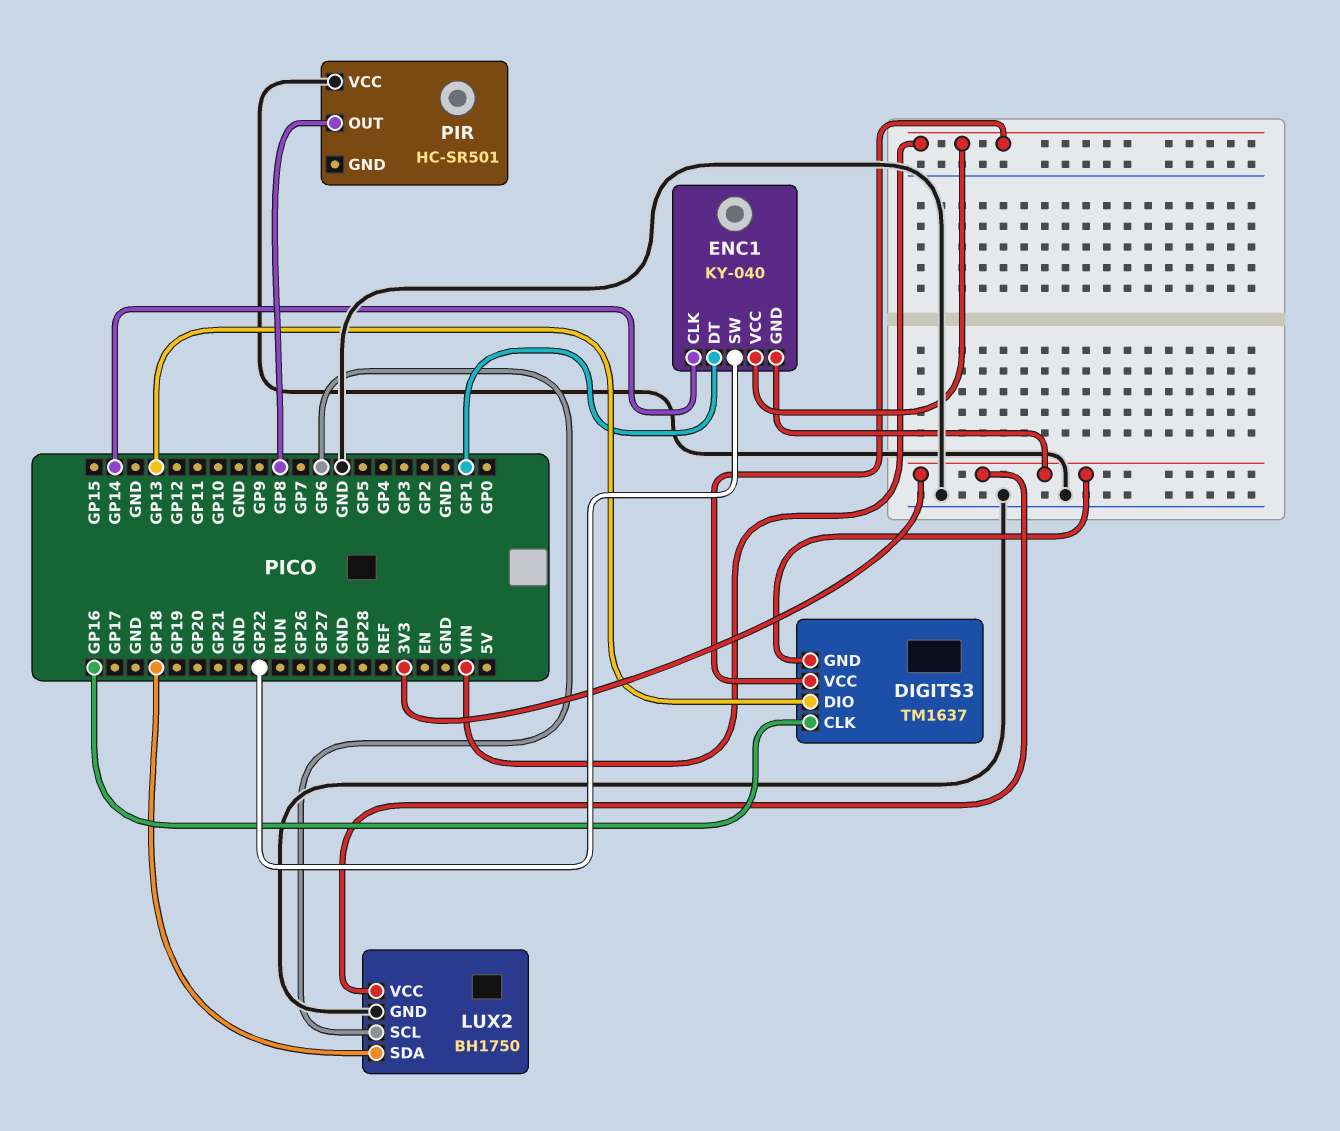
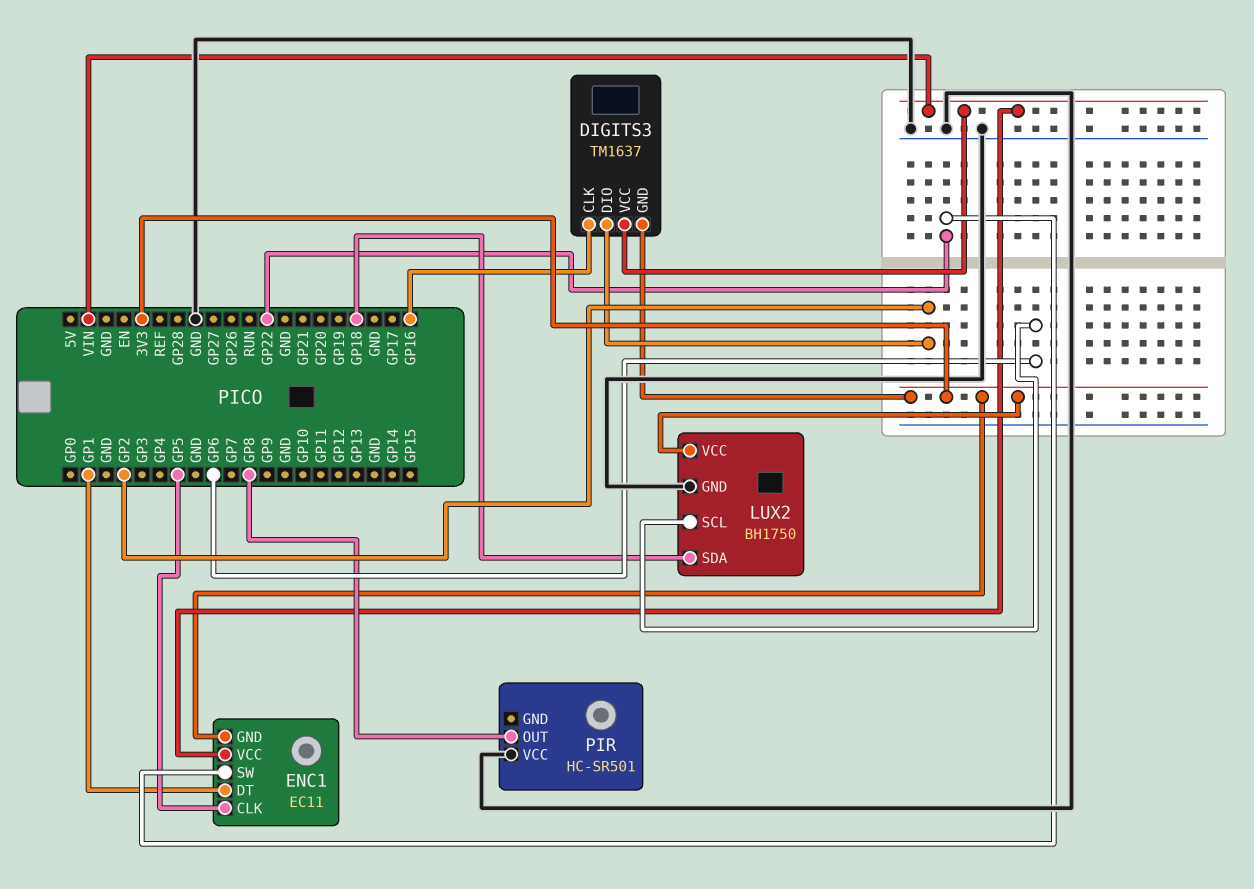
DIGITS3 pin DIO: GP13 -> GP2
ENC1: KY-040 -> EC11
ENC1 pin CLK: GP14 -> GP5

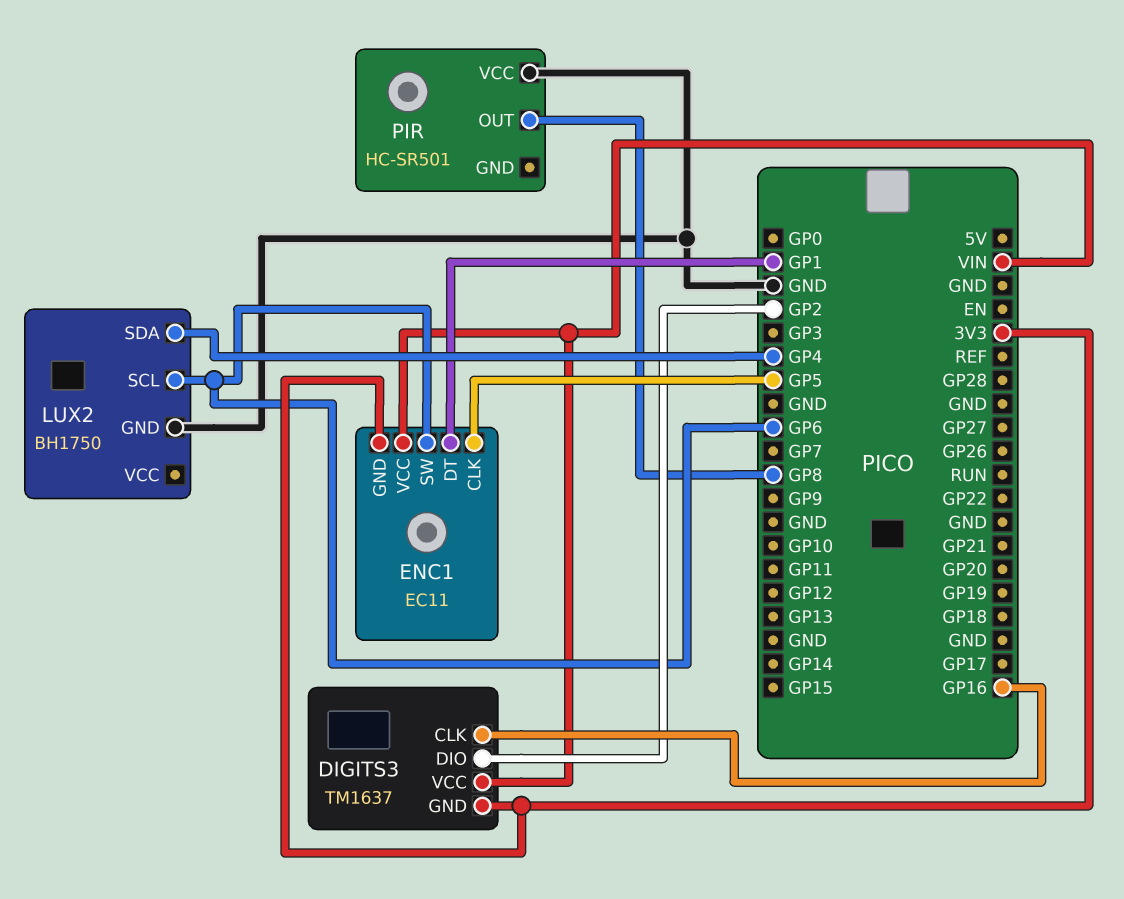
ENC1 pin SW: GP22 -> GP6
LUX2 pin SDA: GP18 -> GP4
LUX2 pin VCC: 3V3 -> none

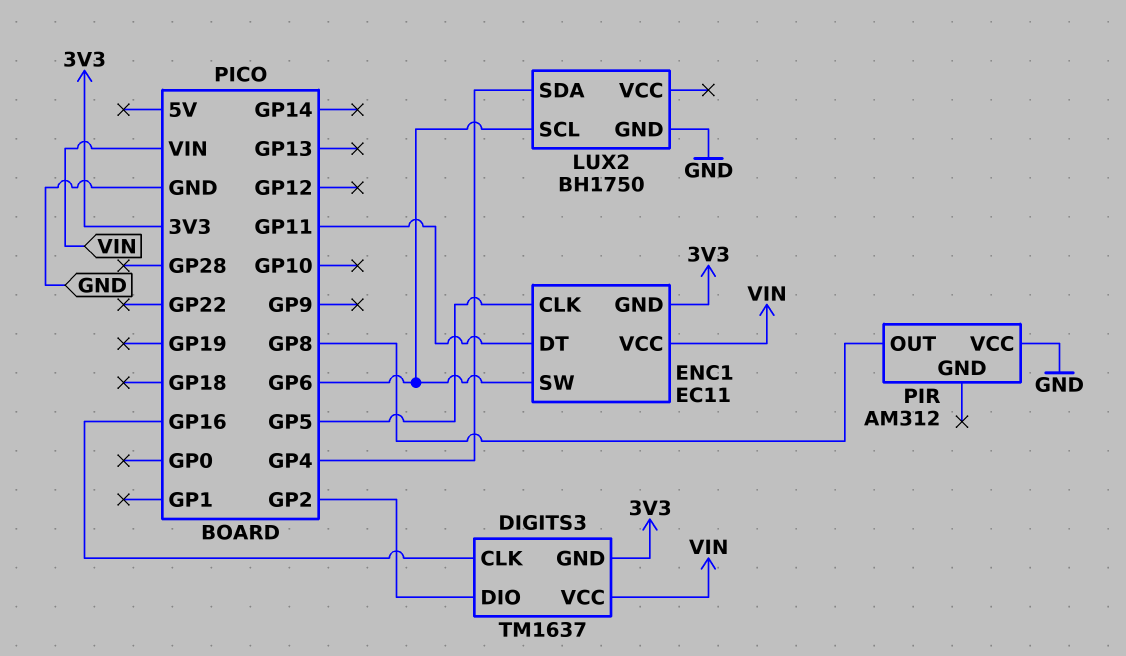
ENC1 pin DT: GP1 -> GP11
PIR: HC-SR501 -> AM312

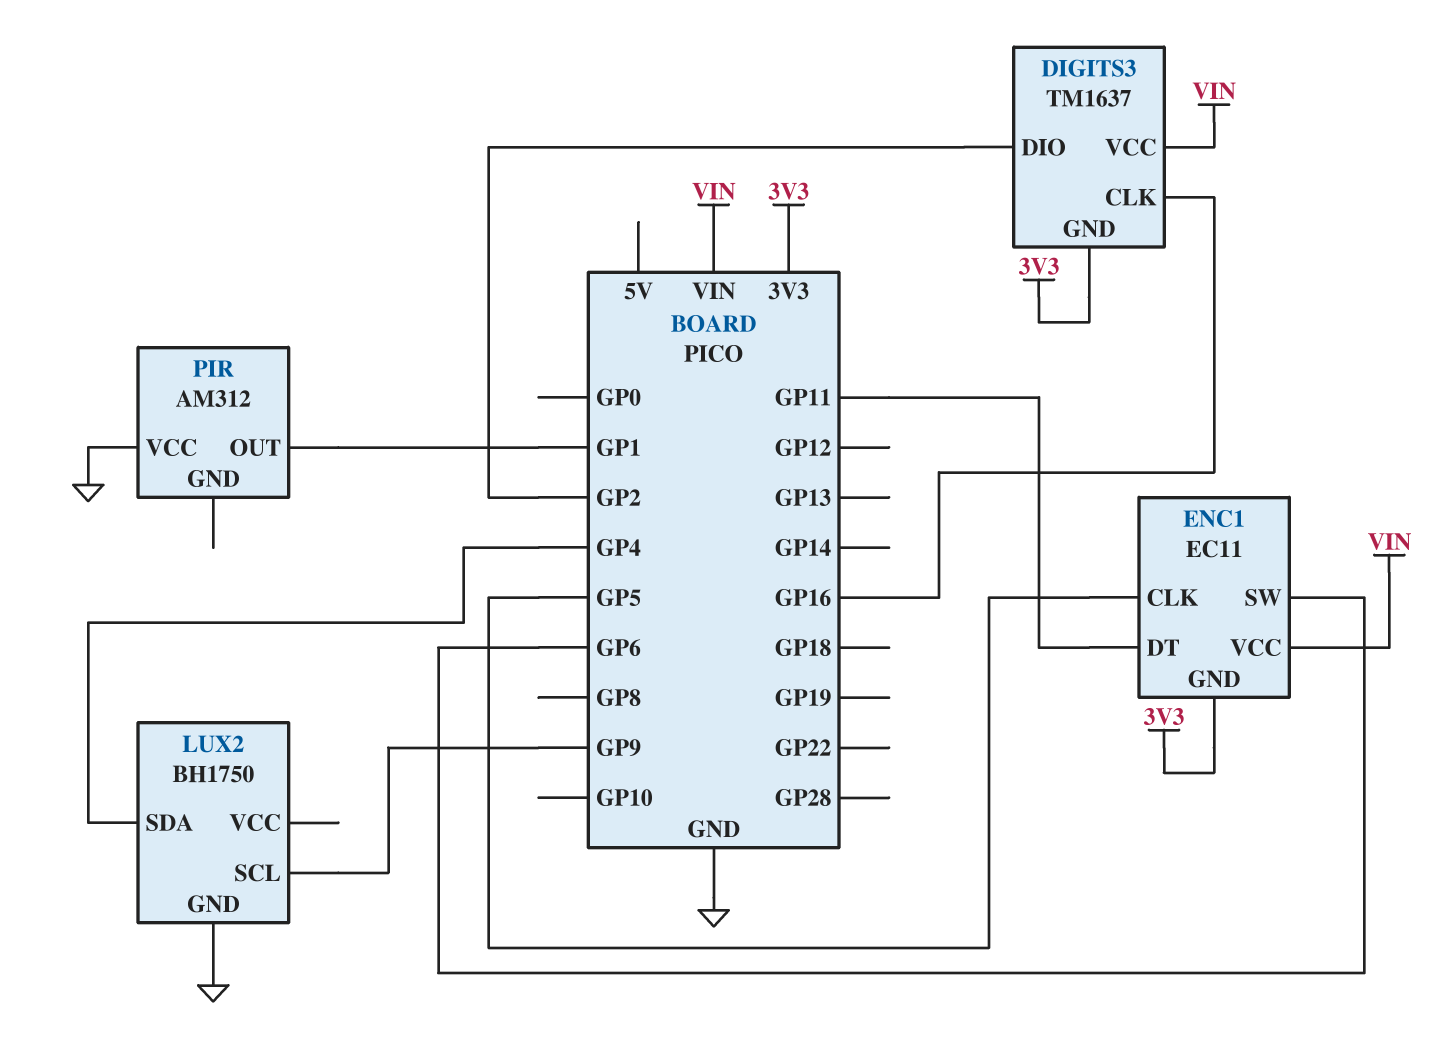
LUX2 pin SCL: GP6 -> GP9
PIR pin OUT: GP8 -> GP1

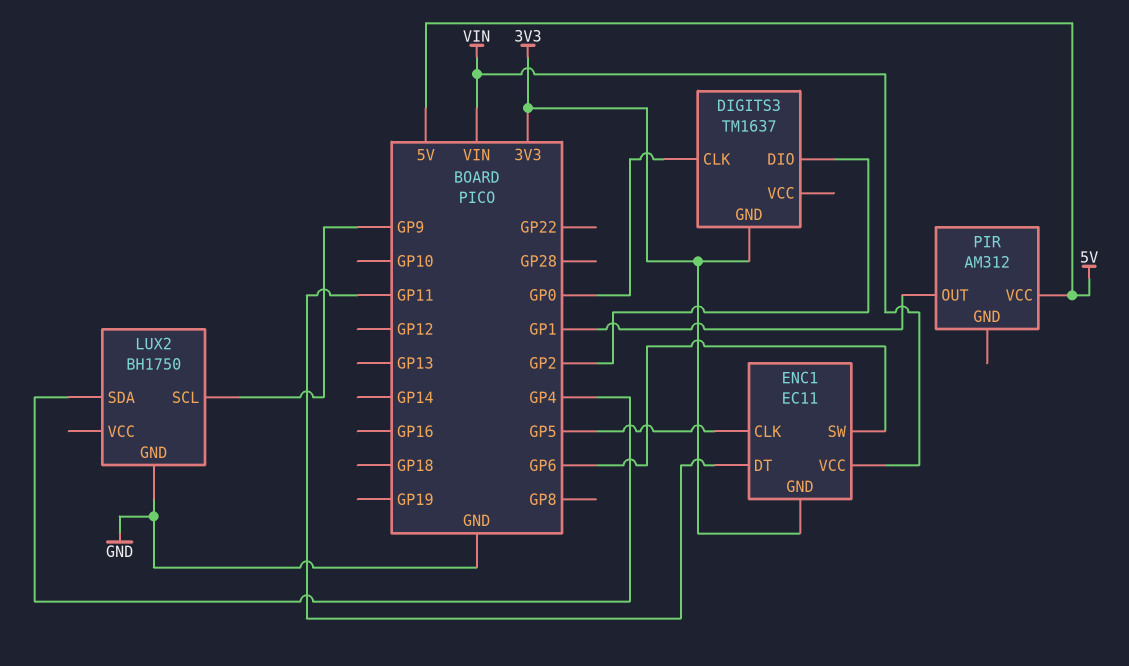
DIGITS3 pin CLK: GP16 -> GP0
DIGITS3 pin VCC: VIN -> none
PIR pin VCC: GND -> 5V

